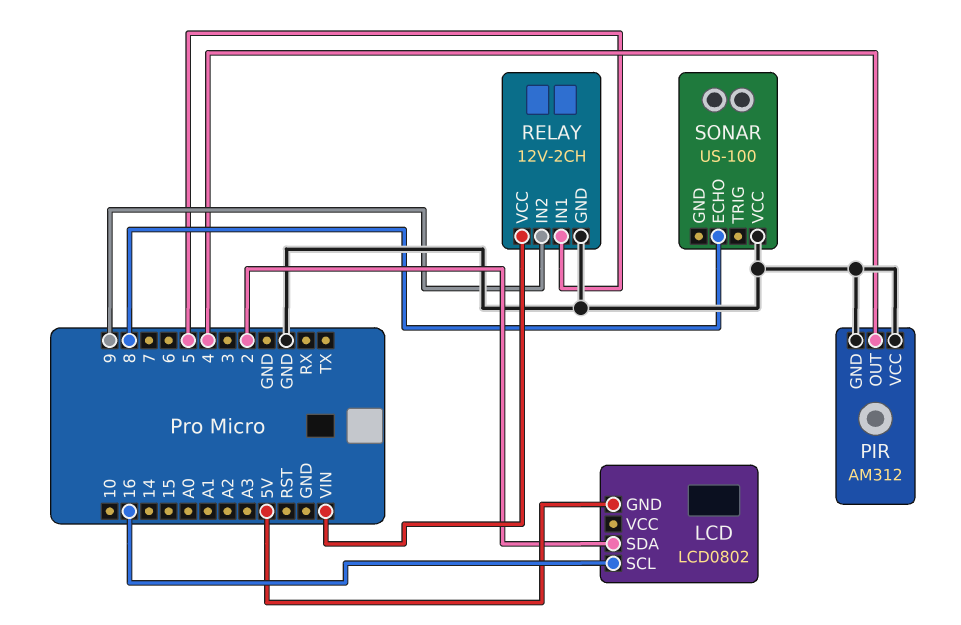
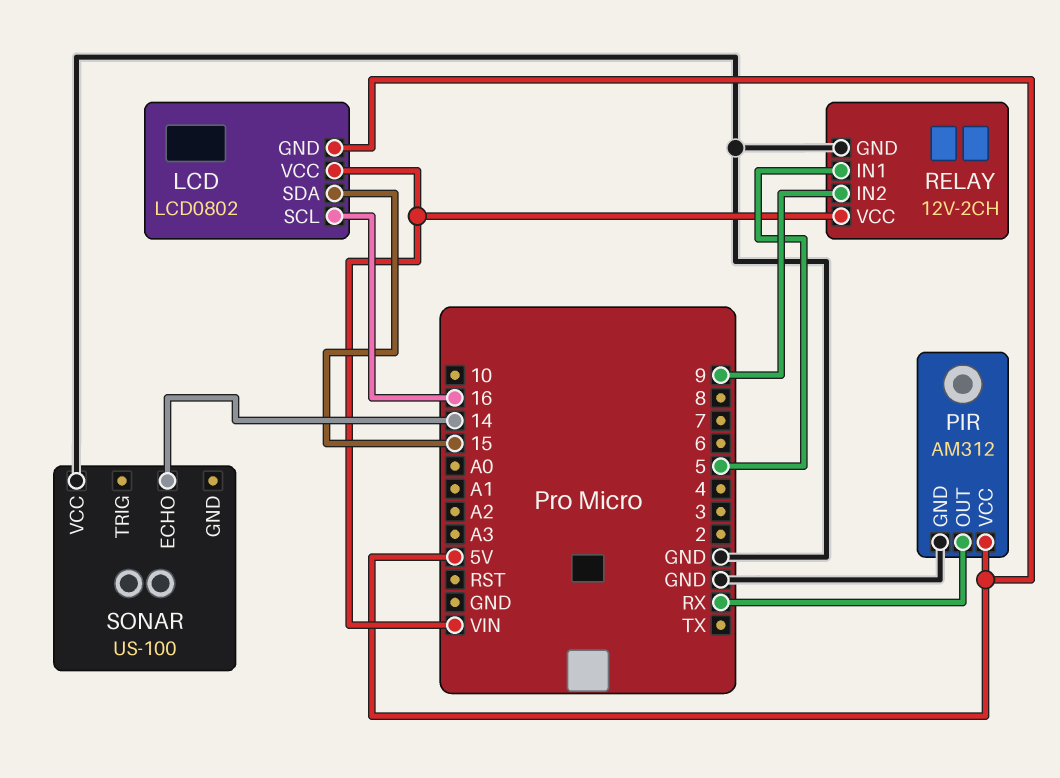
LCD pin SDA: 2 -> 15
LCD pin VCC: none -> VIN
PIR pin OUT: 4 -> RX
PIR pin VCC: GND -> 5V
SONAR pin ECHO: 8 -> 14

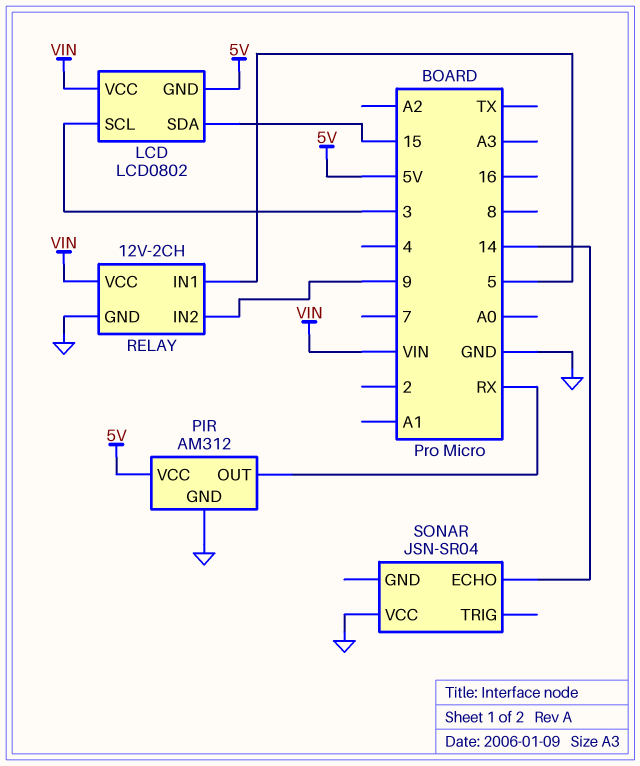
LCD pin SCL: 16 -> 3
SONAR: US-100 -> JSN-SR04

